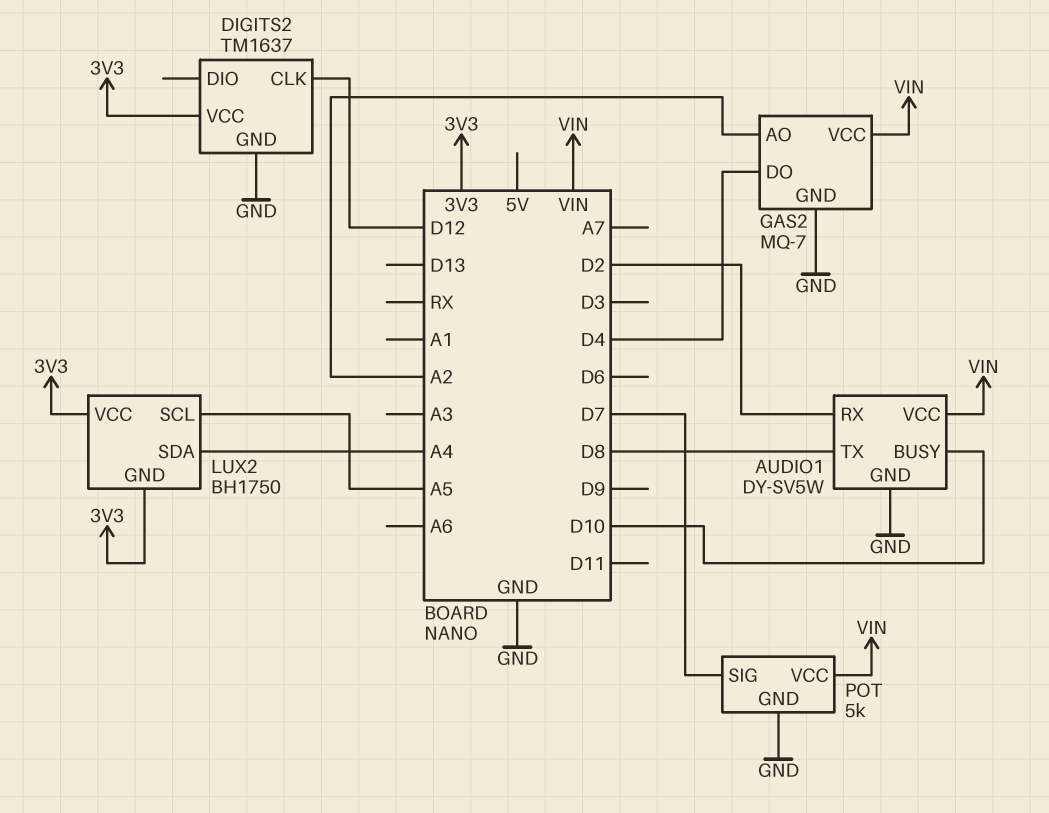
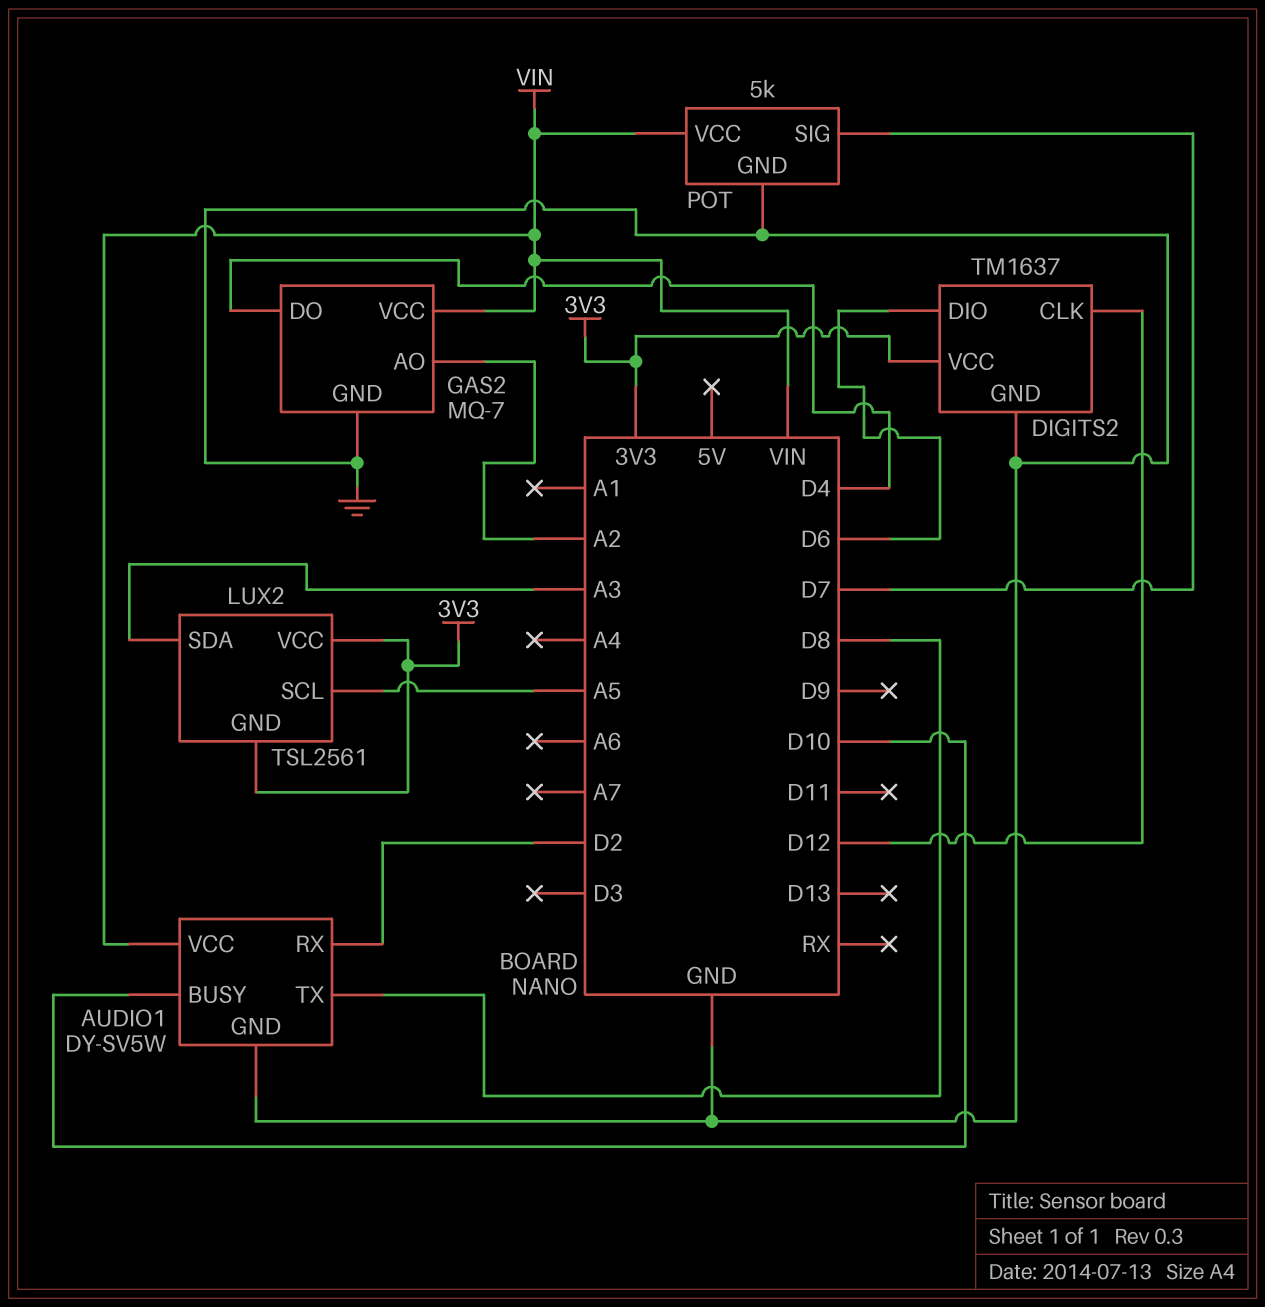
DIGITS2 pin DIO: none -> D6
LUX2: BH1750 -> TSL2561
LUX2 pin SDA: A4 -> A3

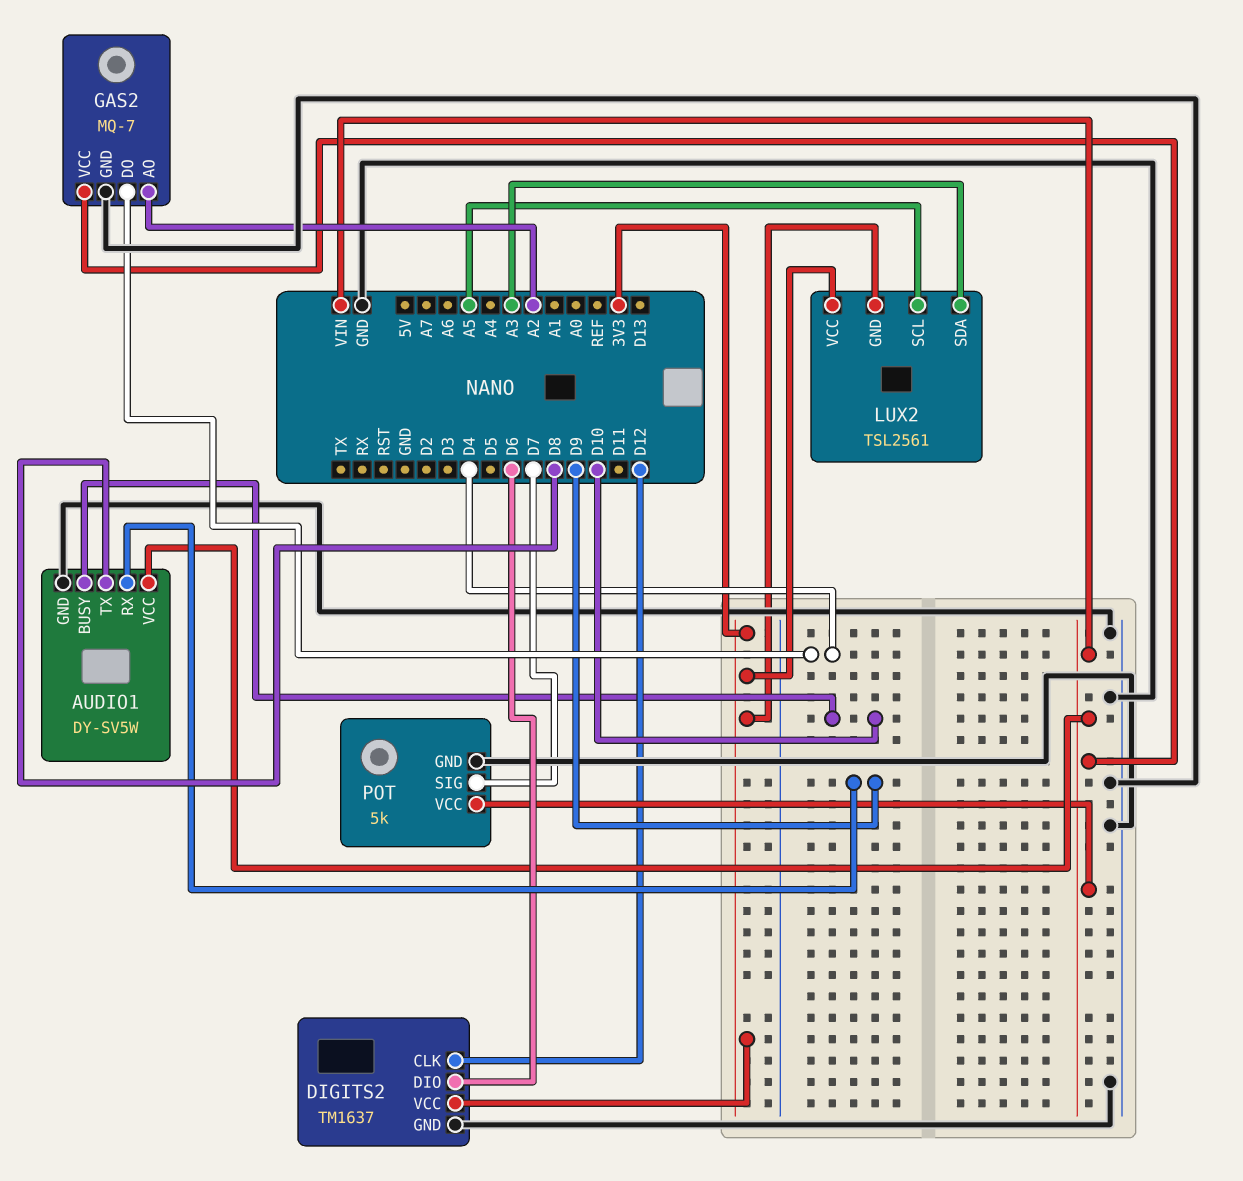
AUDIO1 pin RX: D2 -> D9

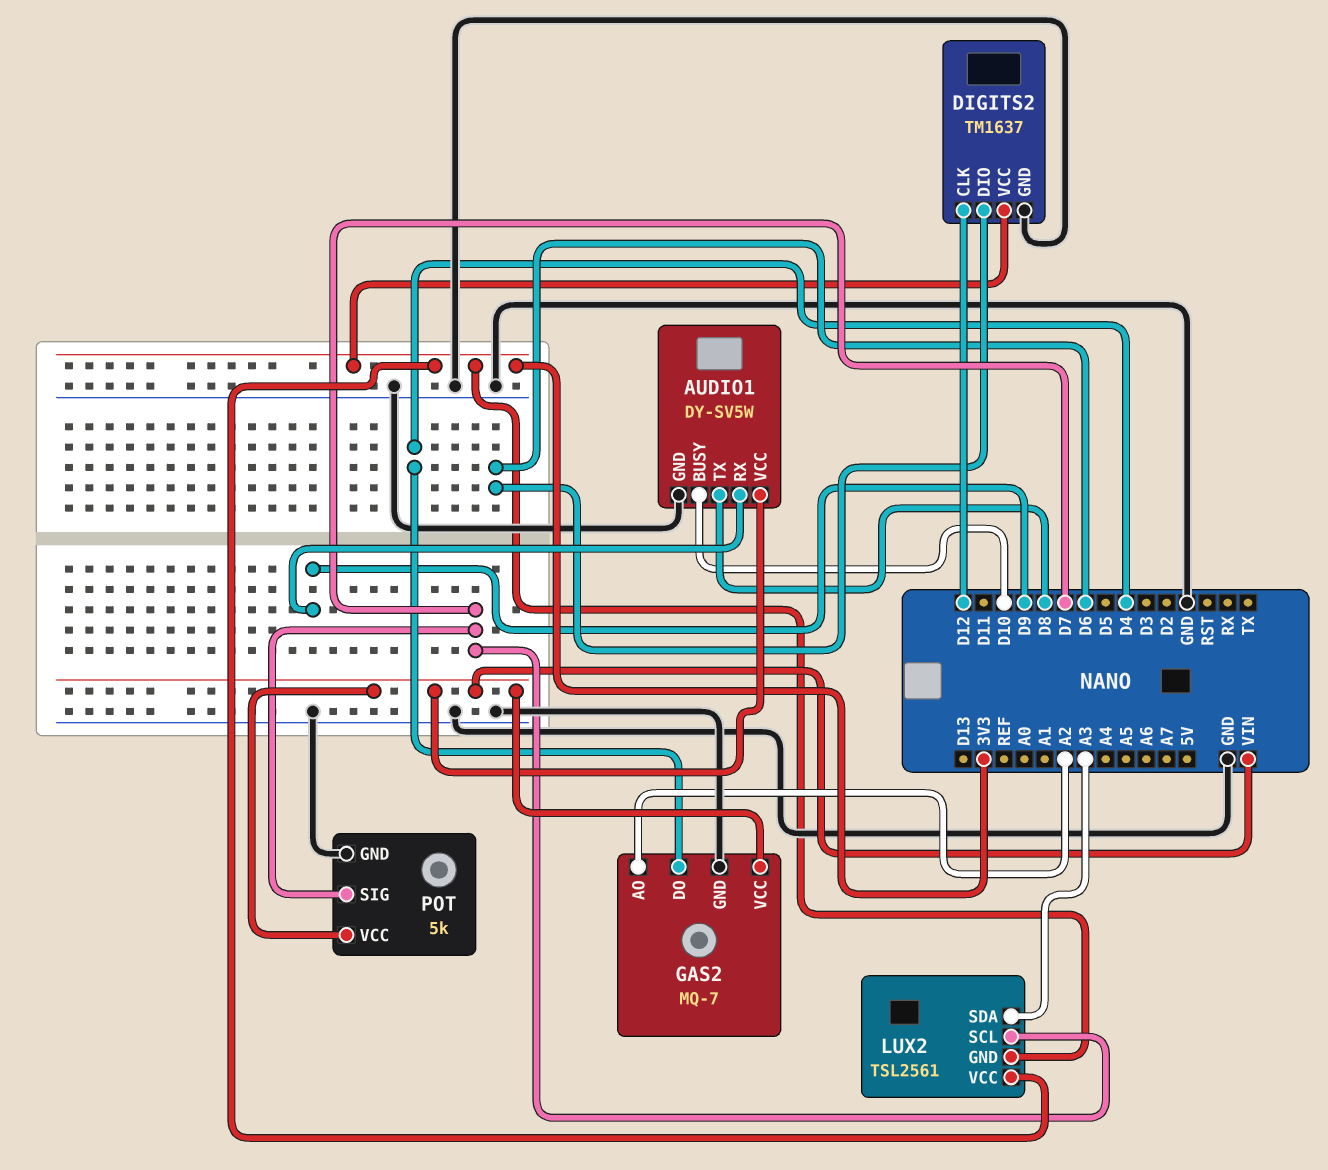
LUX2 pin SCL: A5 -> D7

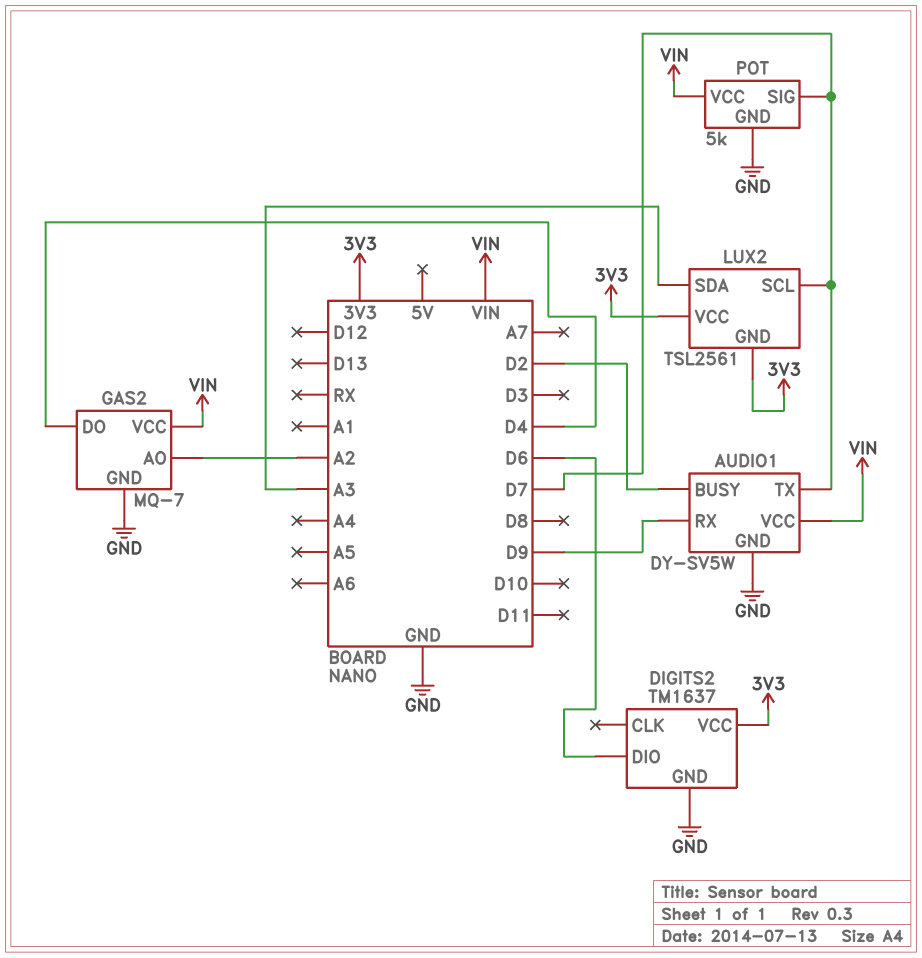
AUDIO1 pin BUSY: D10 -> D2
AUDIO1 pin TX: D8 -> D7
DIGITS2 pin CLK: D12 -> none

